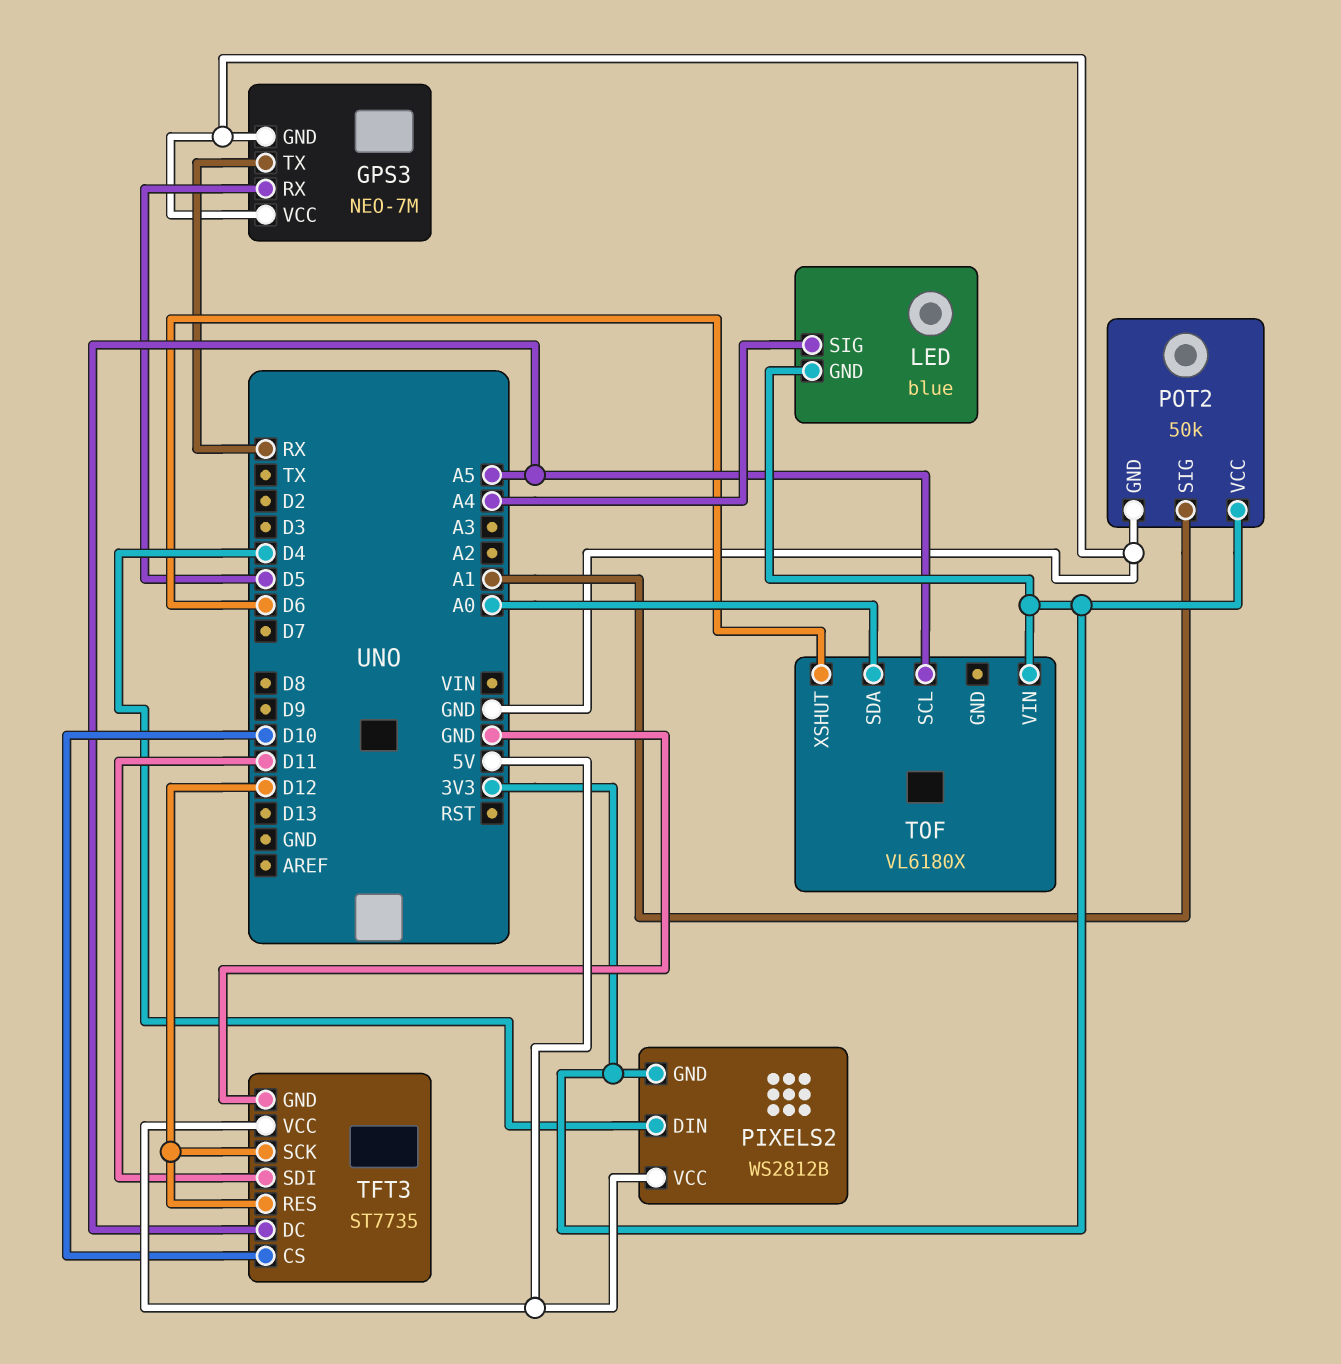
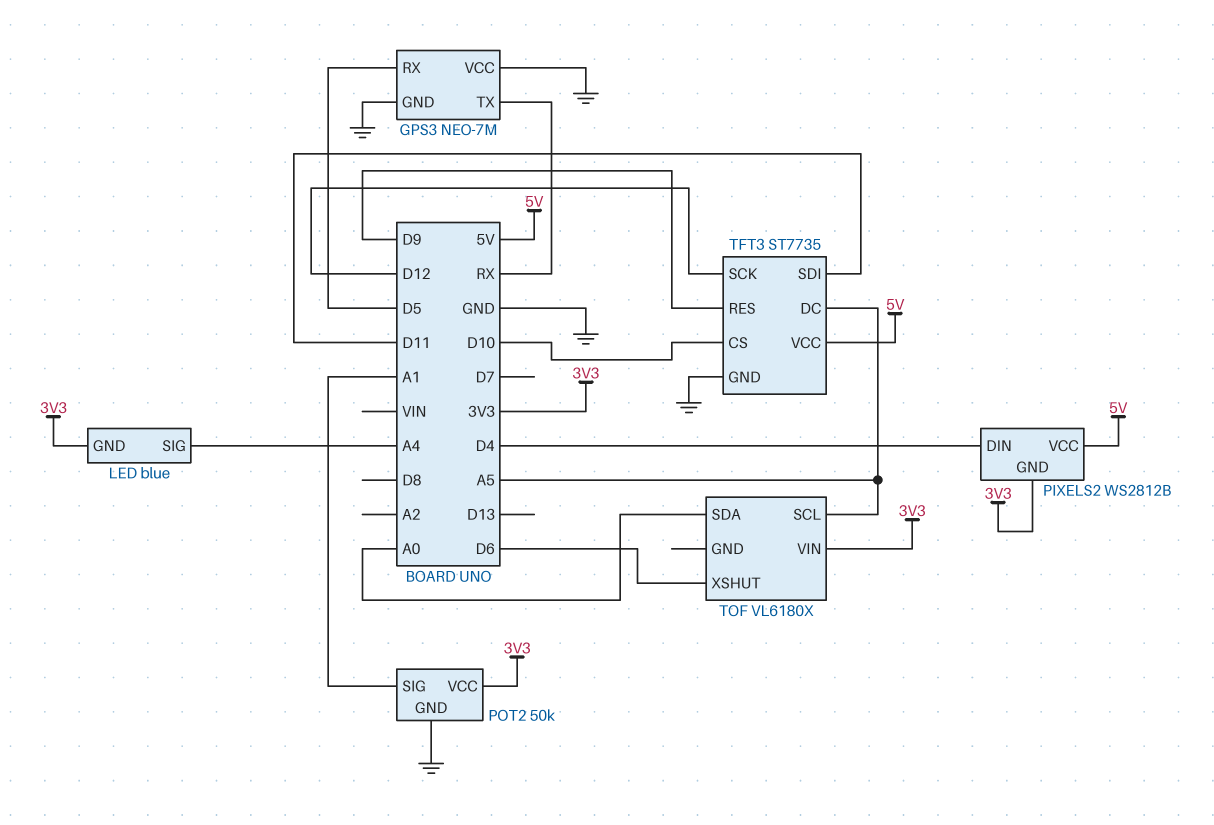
TFT3 pin RES: D12 -> D9

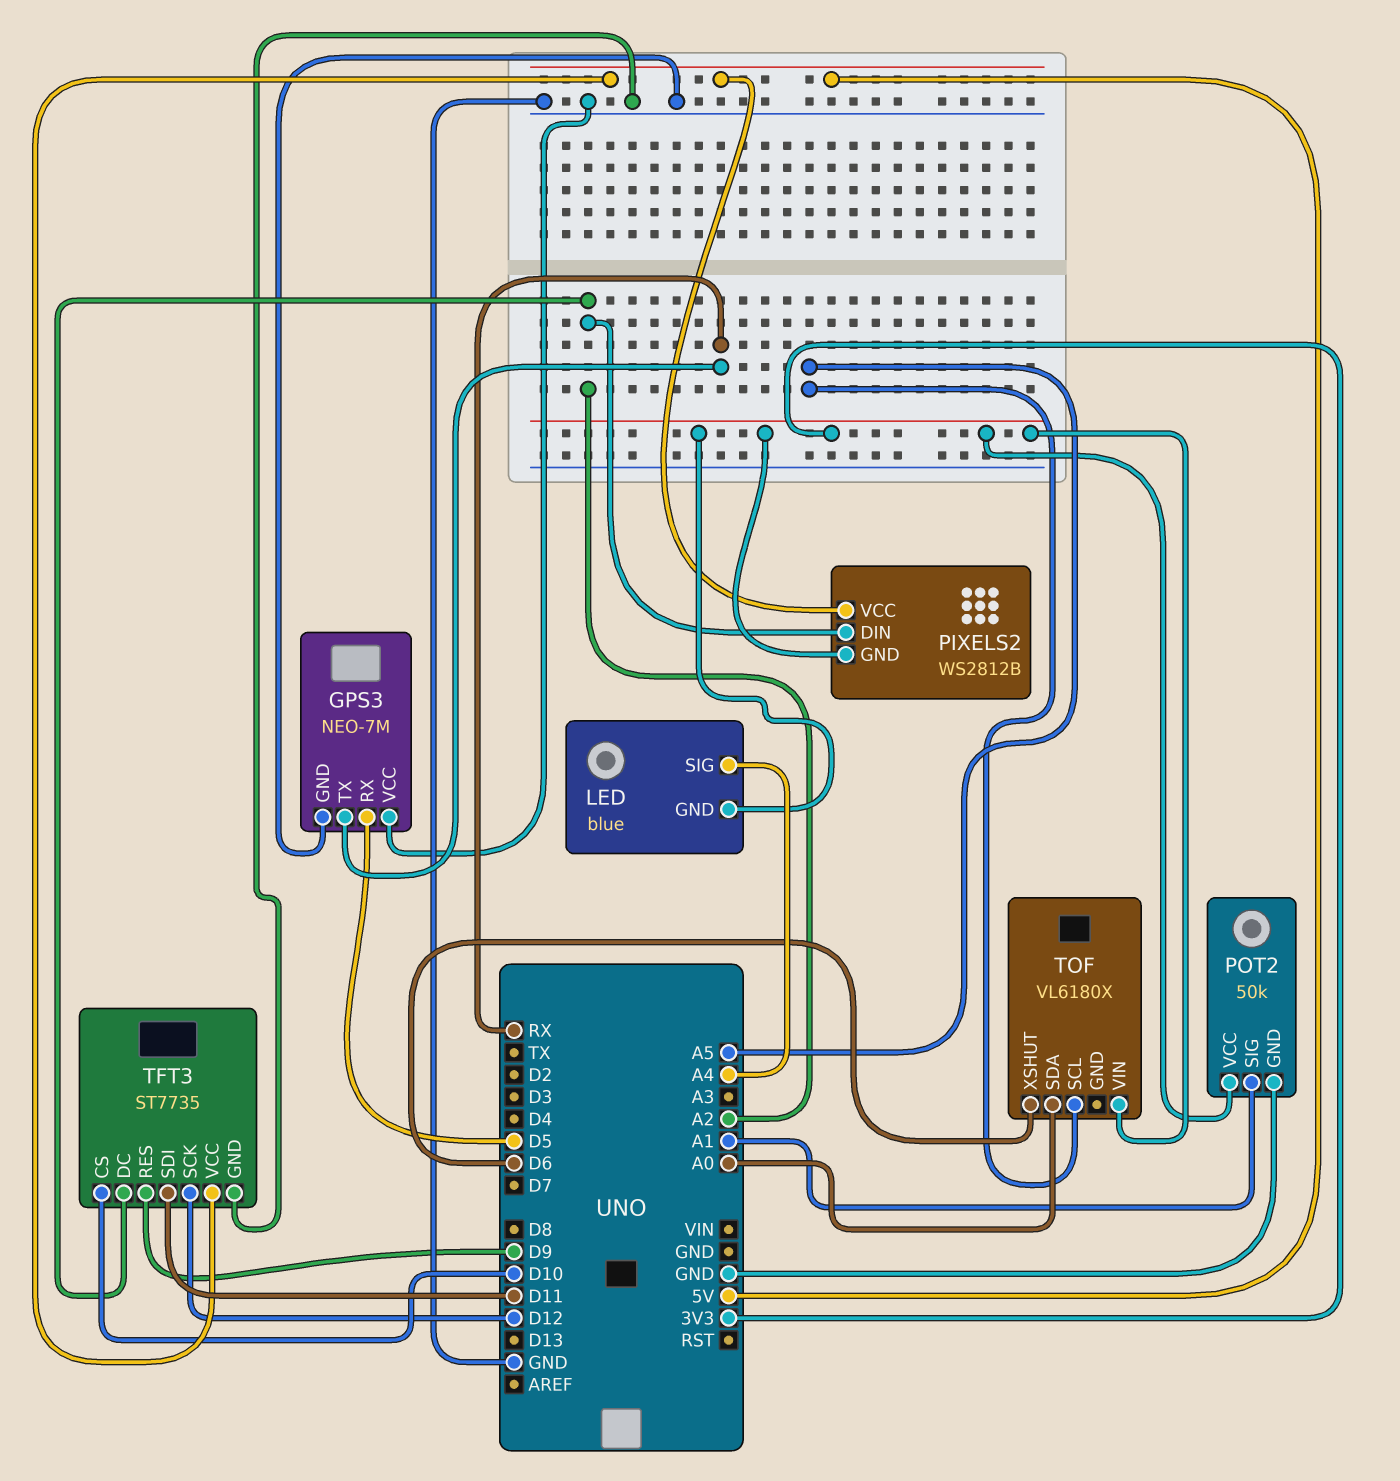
PIXELS2 pin DIN: D4 -> A2
TFT3 pin DC: A5 -> A2

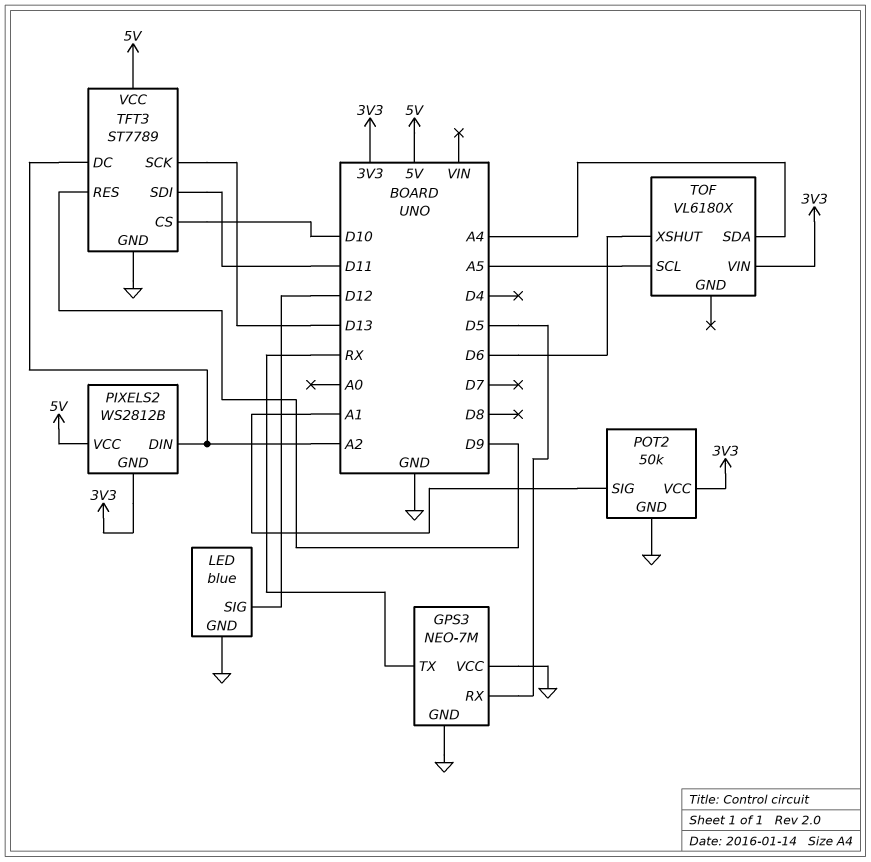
LED pin GND: 3V3 -> GND
LED pin SIG: A4 -> D12
TFT3: ST7735 -> ST7789
TFT3 pin SCK: D12 -> D13
TOF pin SDA: A0 -> A4

